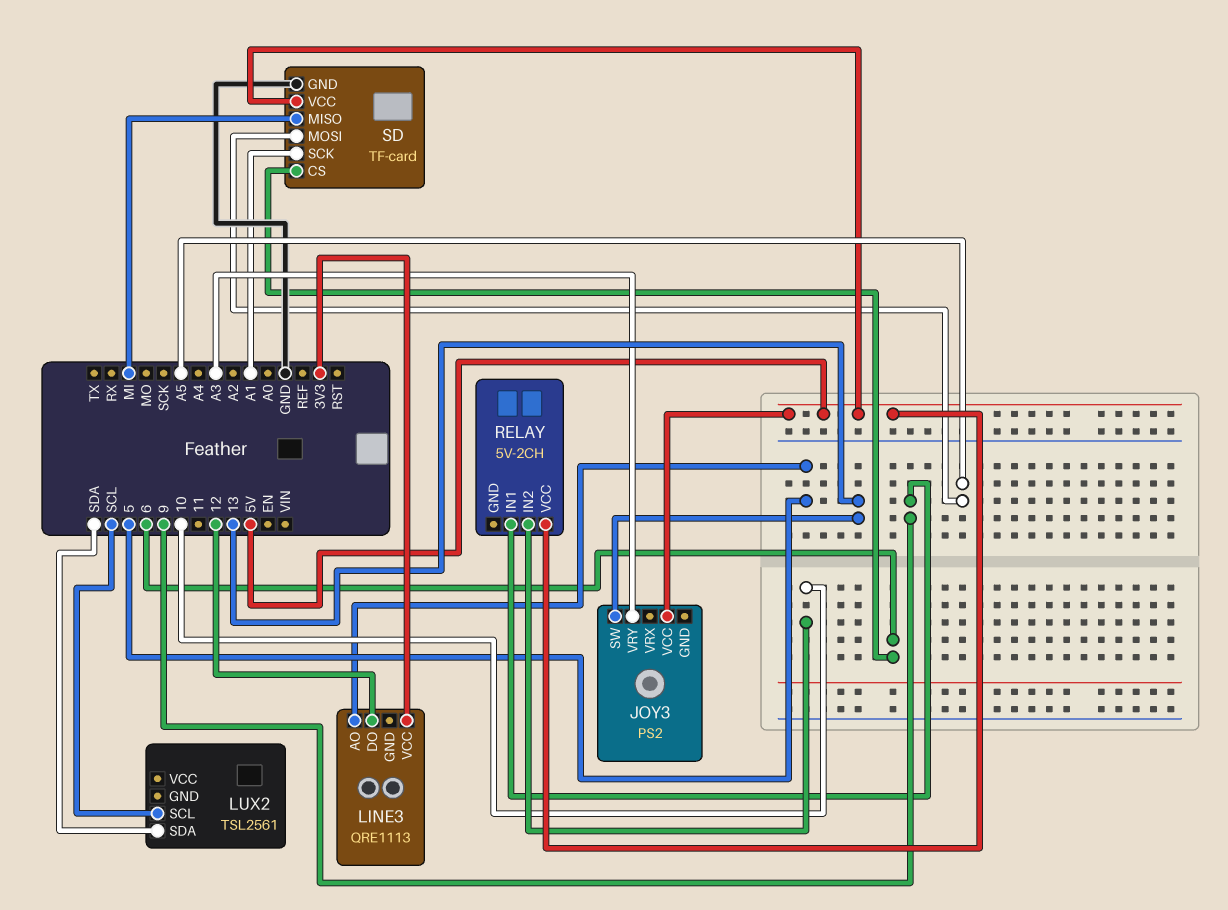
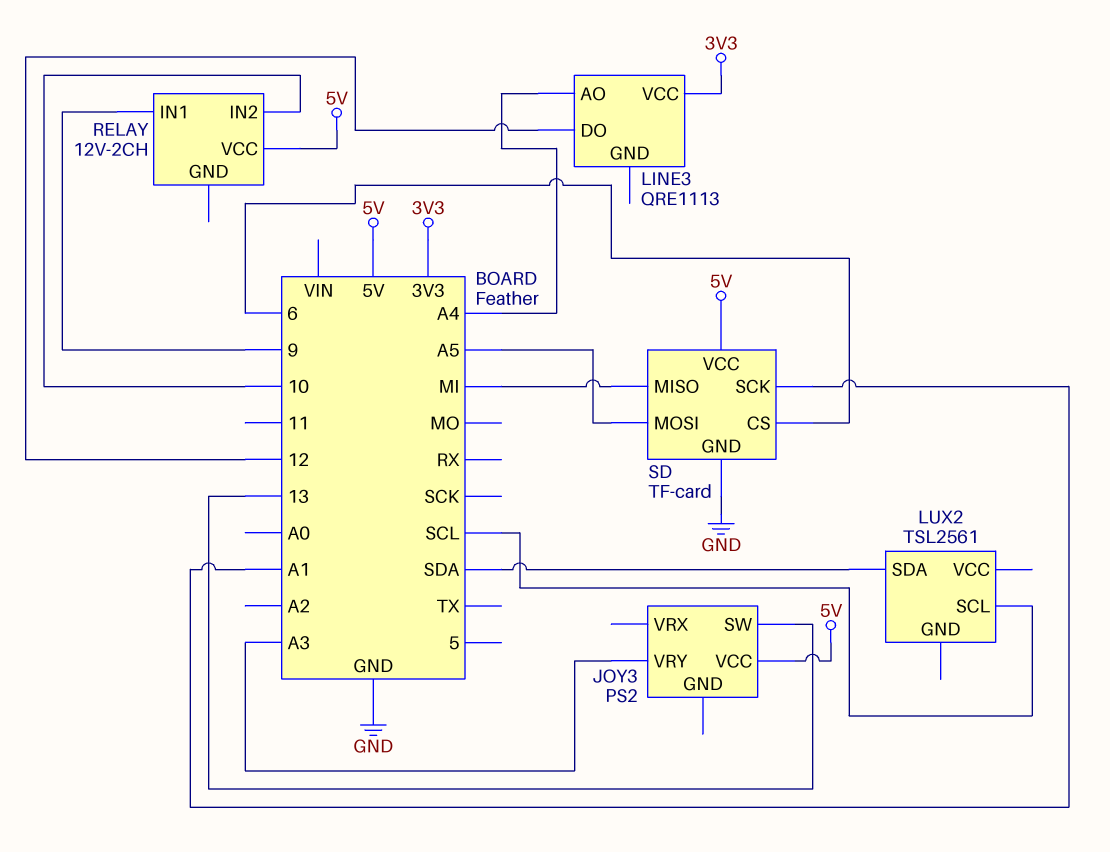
LINE3 pin AO: 5 -> A4
RELAY: 5V-2CH -> 12V-2CH

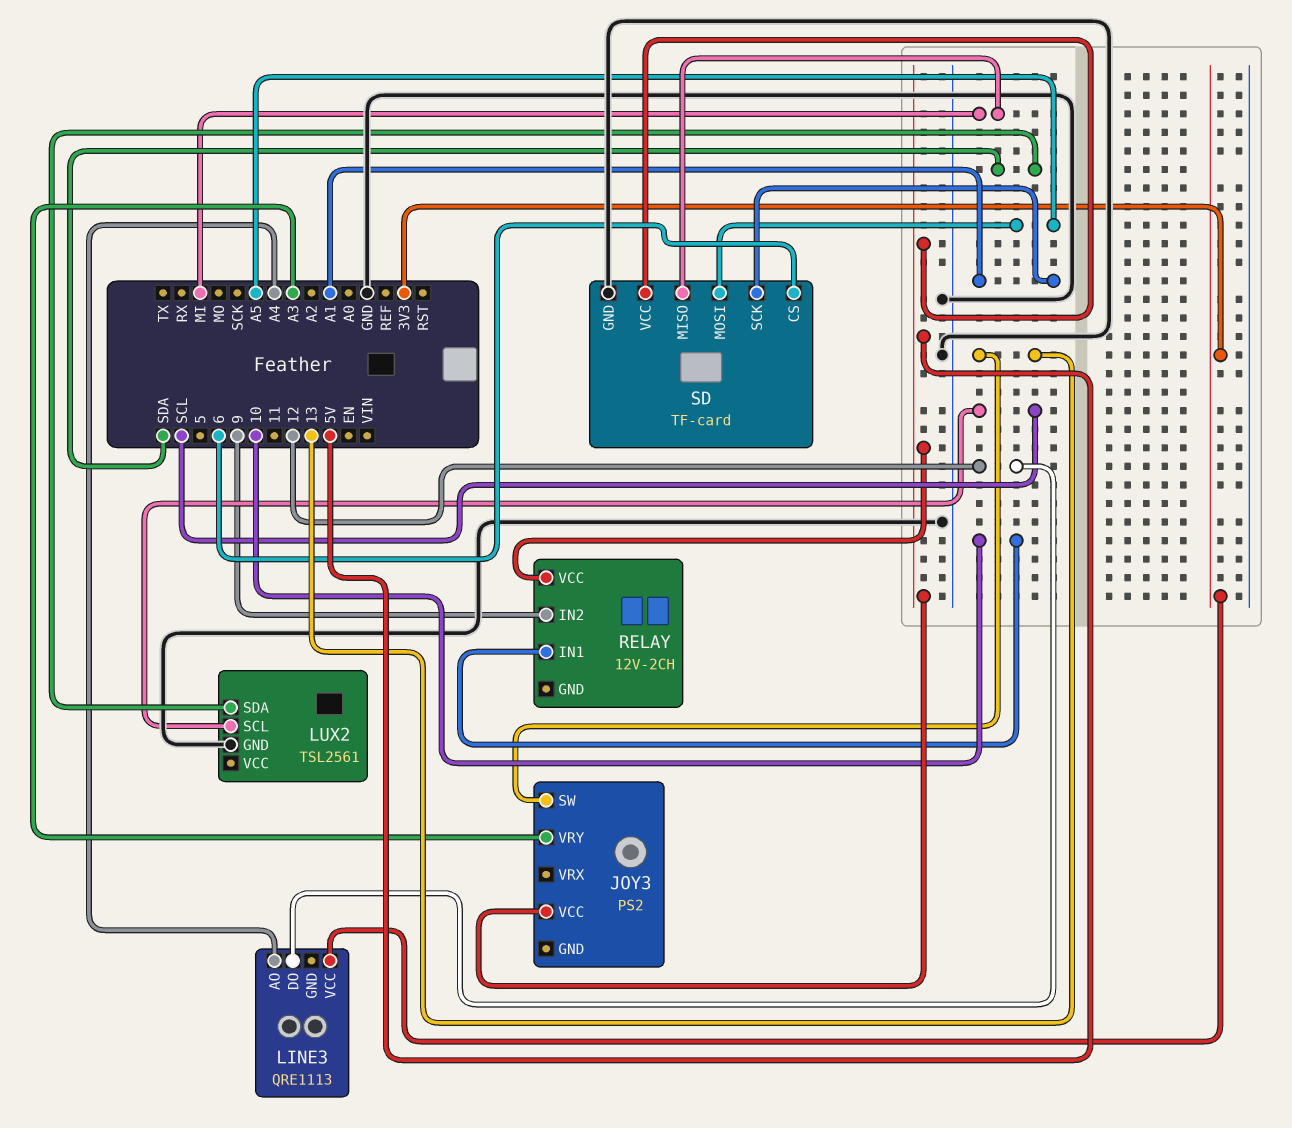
LUX2 pin GND: none -> GND
RELAY pin IN1: 9 -> 10
RELAY pin IN2: 10 -> 9

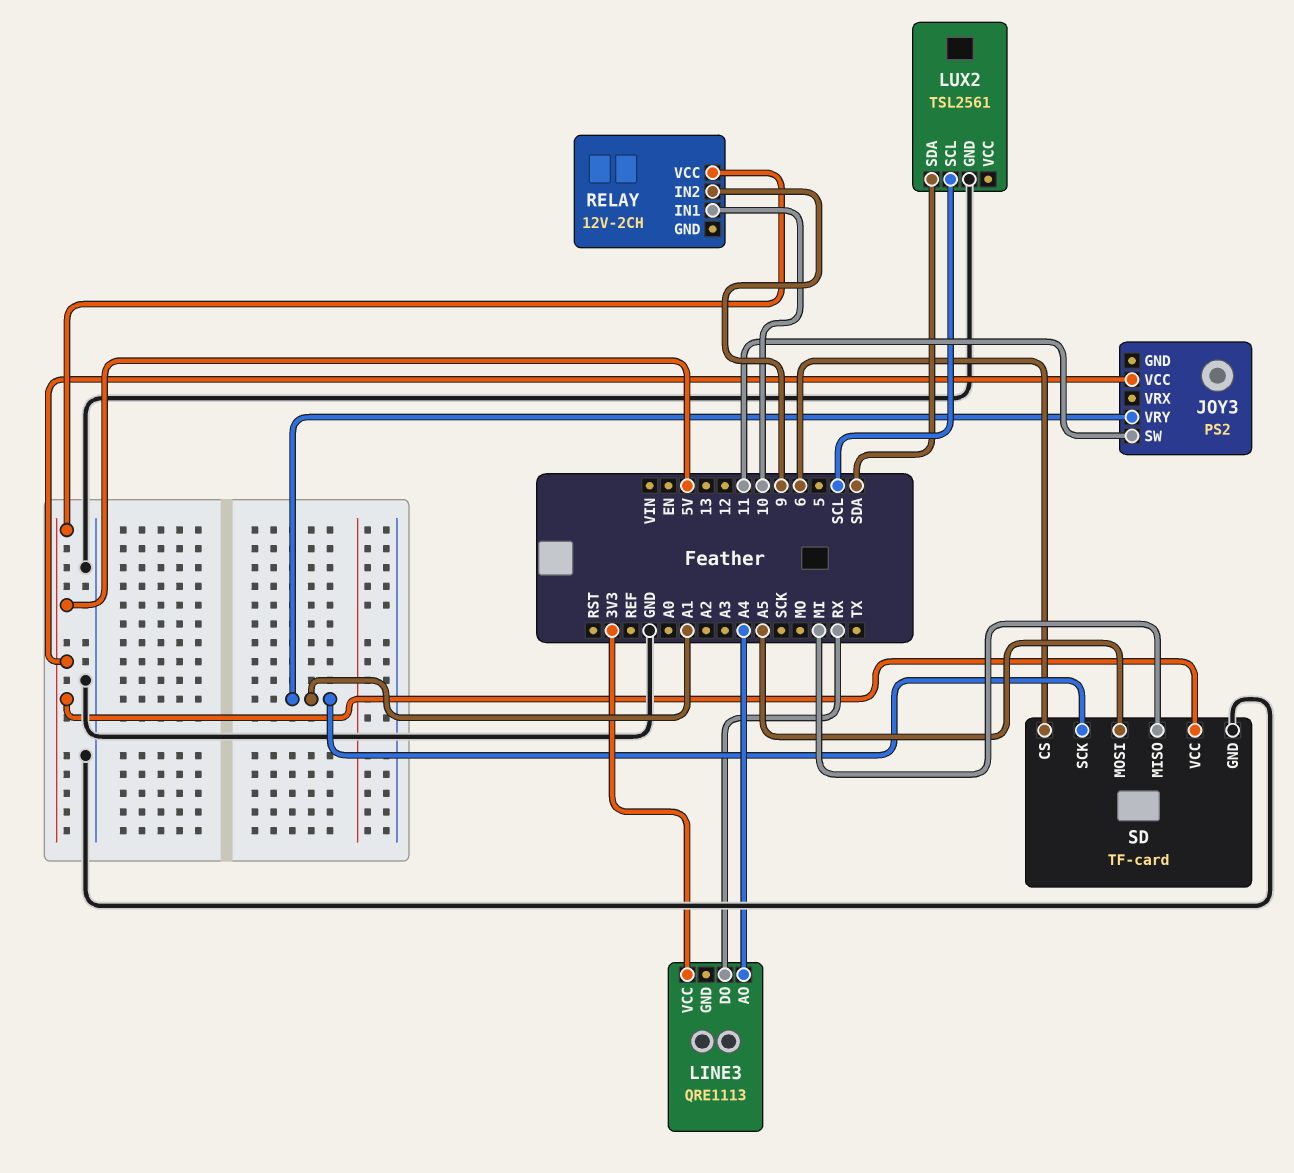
JOY3 pin SW: 13 -> 11
JOY3 pin VRY: A3 -> A1
LINE3 pin DO: 12 -> RX

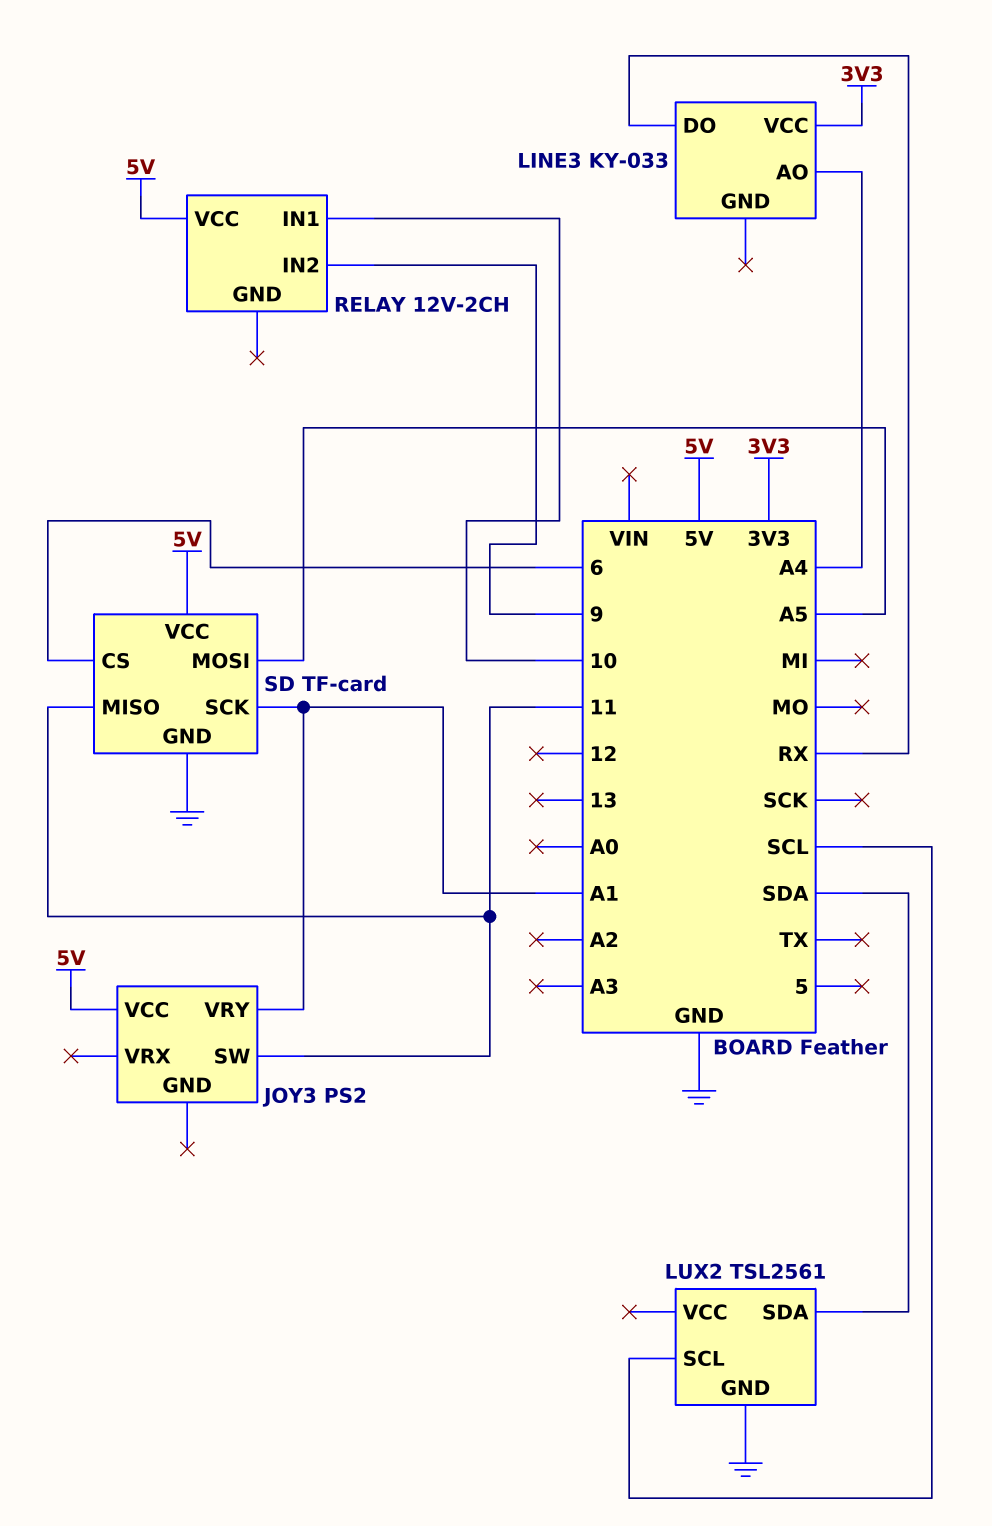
LINE3: QRE1113 -> KY-033
SD pin MISO: MI -> 11

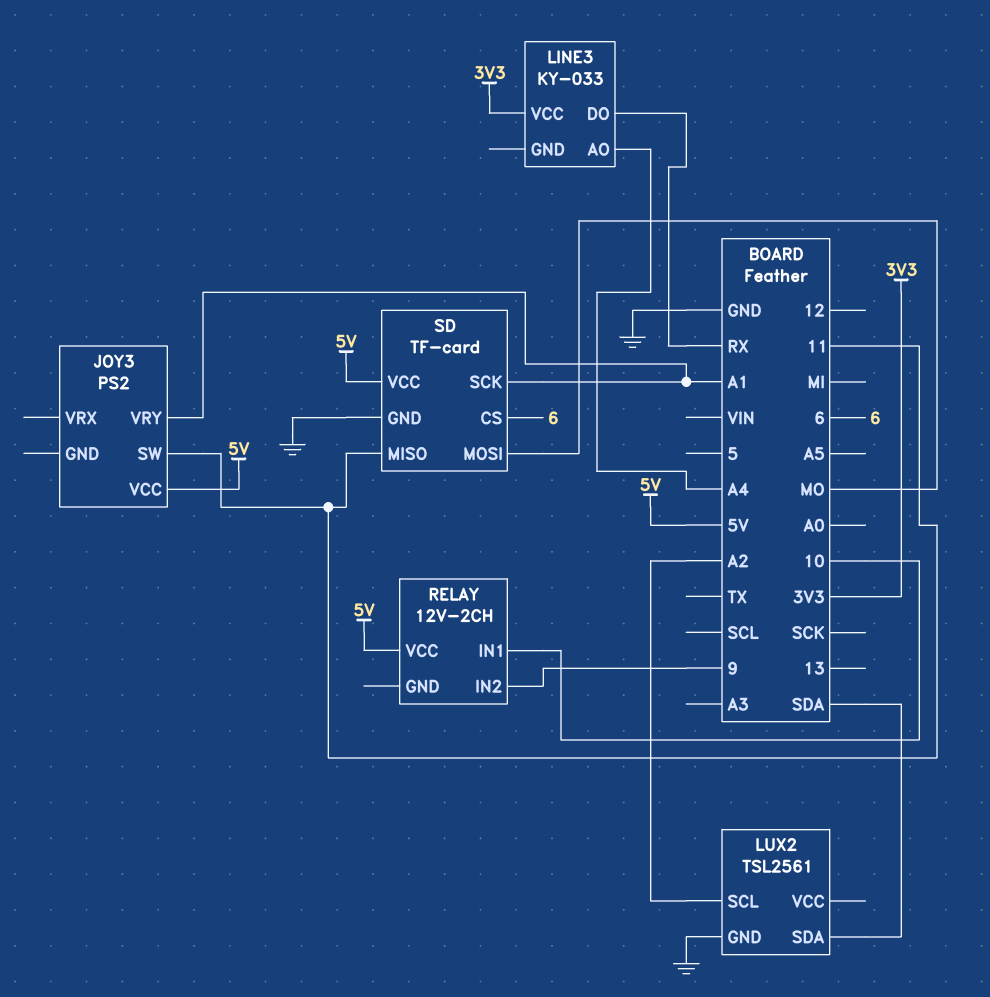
LUX2 pin SCL: SCL -> A2
SD pin MOSI: A5 -> MO

